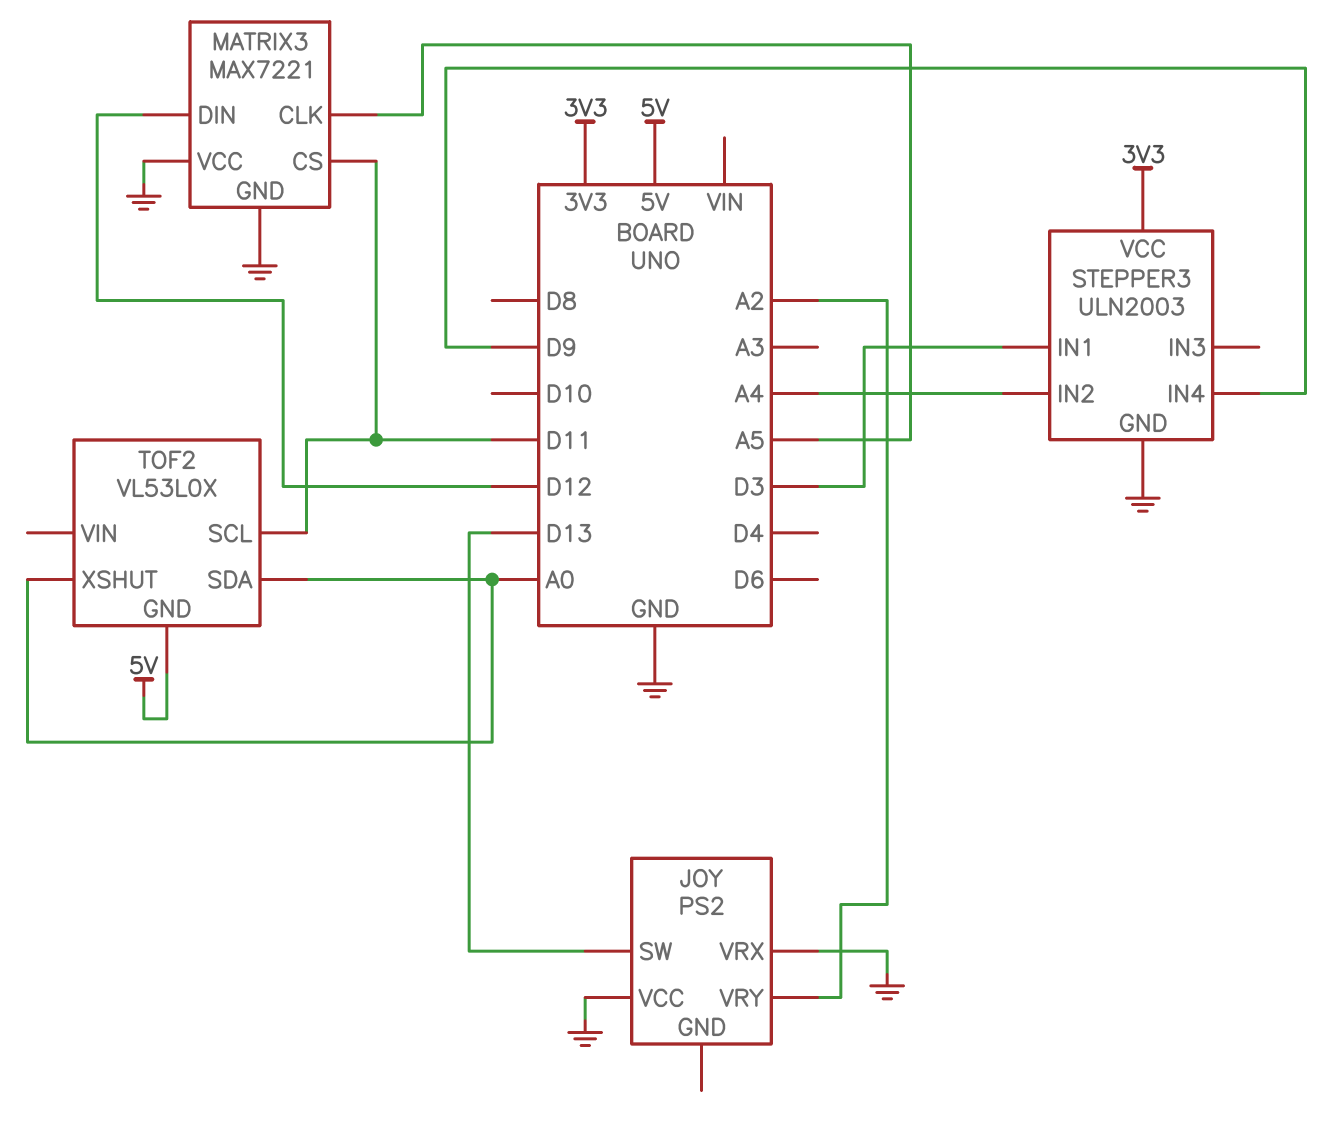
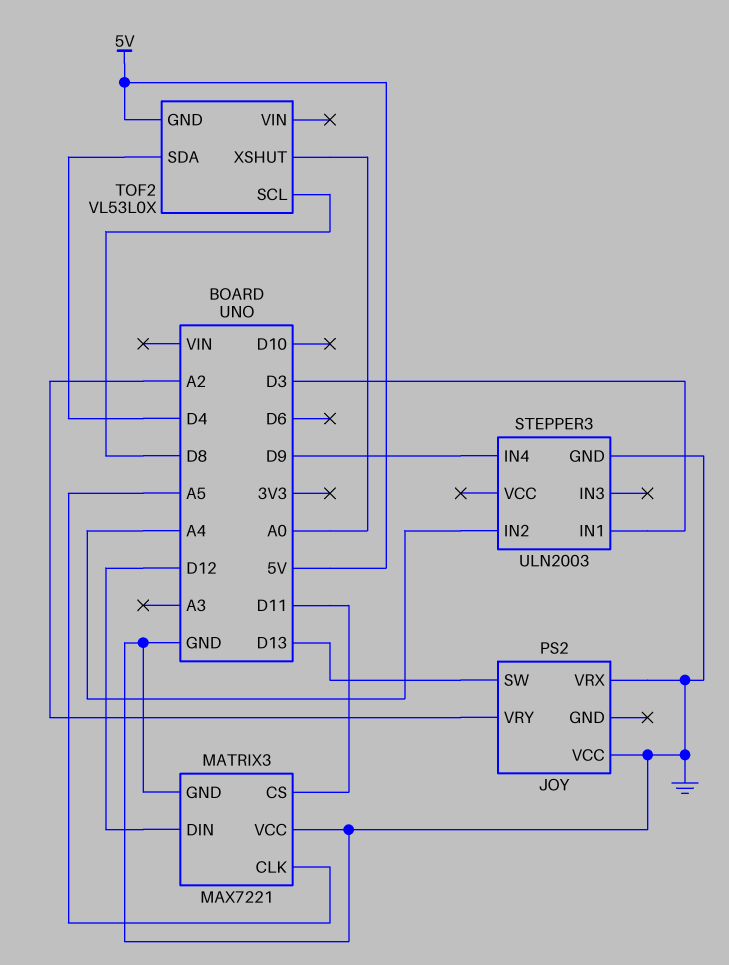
STEPPER3 pin VCC: 3V3 -> none
TOF2 pin SCL: D11 -> D8
TOF2 pin SDA: A0 -> D4

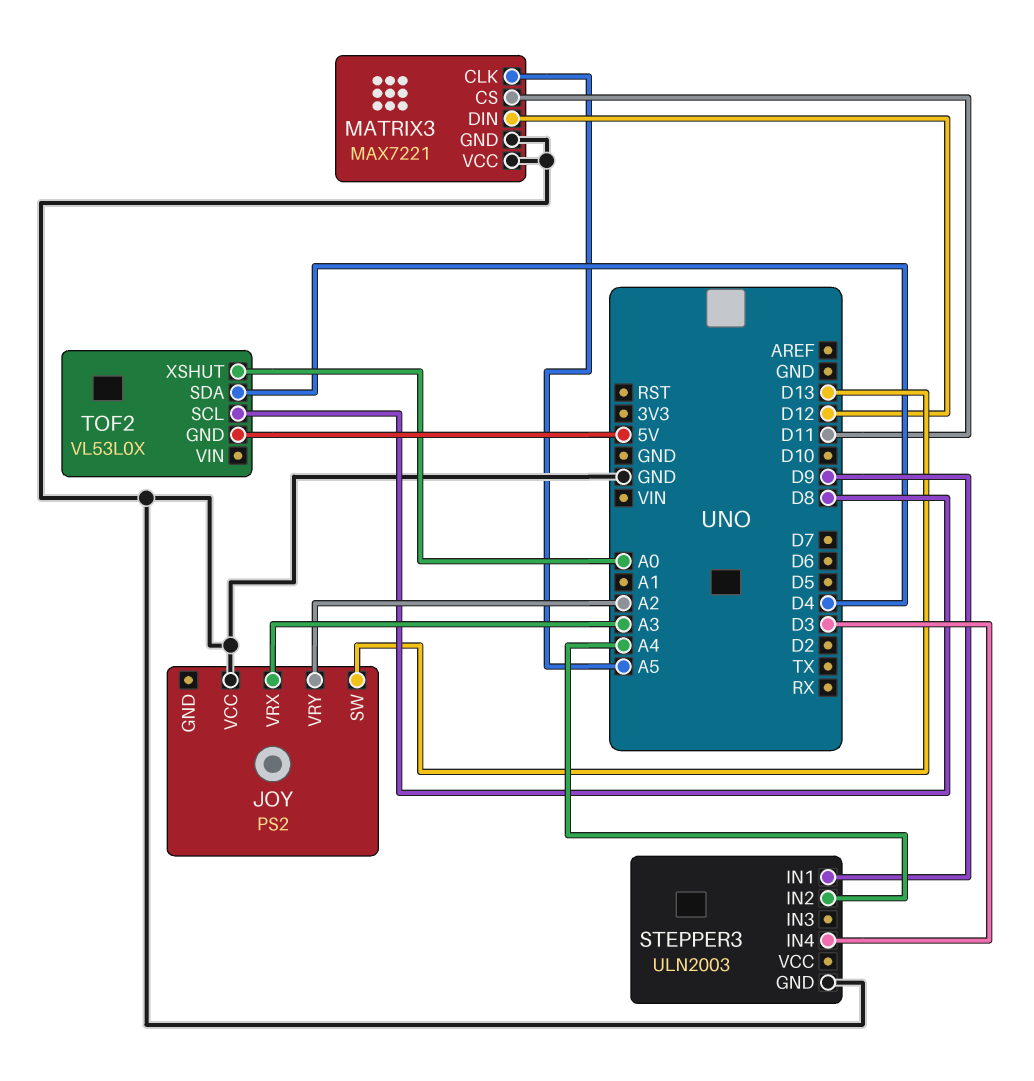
JOY pin VRX: GND -> A3
STEPPER3 pin IN1: D3 -> D9
STEPPER3 pin IN4: D9 -> D3

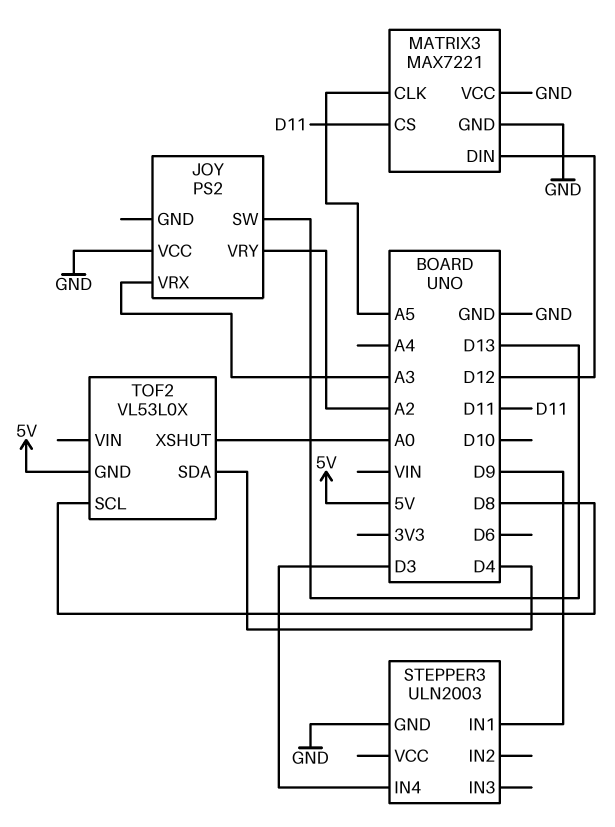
STEPPER3 pin IN2: A4 -> none

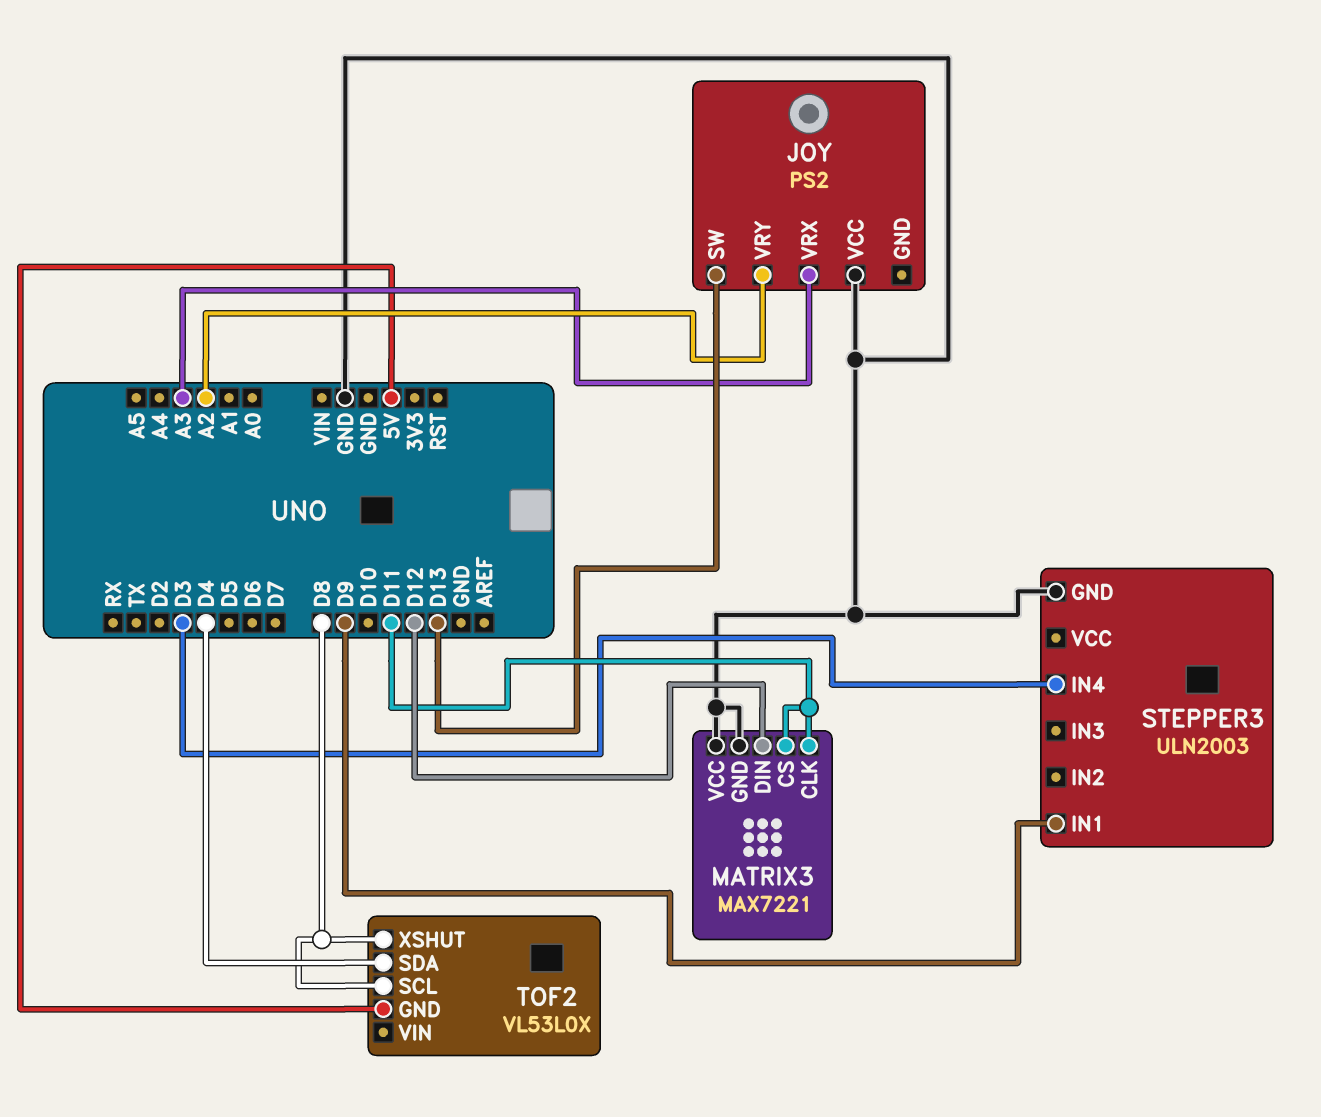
MATRIX3 pin CLK: A5 -> D11
TOF2 pin XSHUT: A0 -> D8

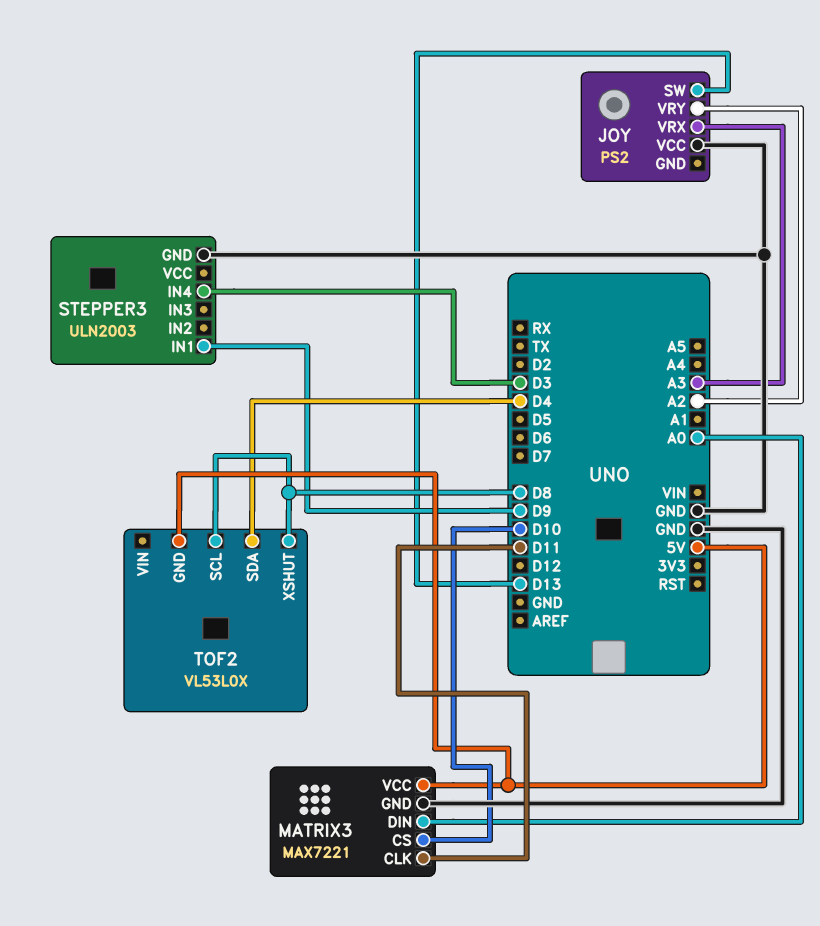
MATRIX3 pin CS: D11 -> D10
MATRIX3 pin DIN: D12 -> A0
MATRIX3 pin VCC: GND -> 5V

